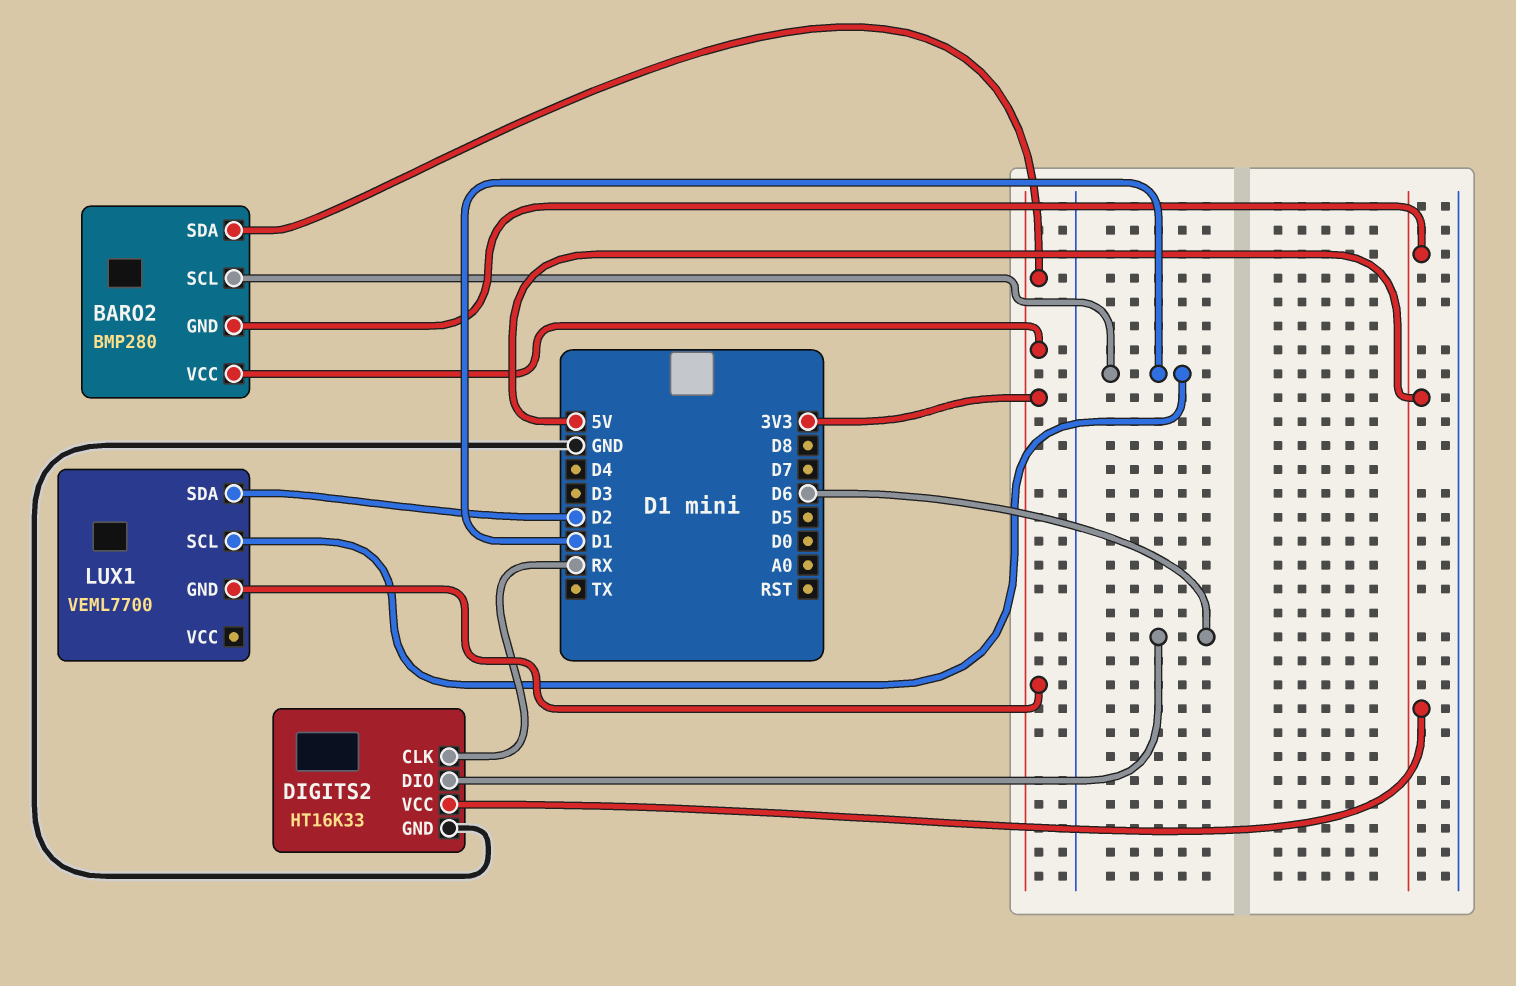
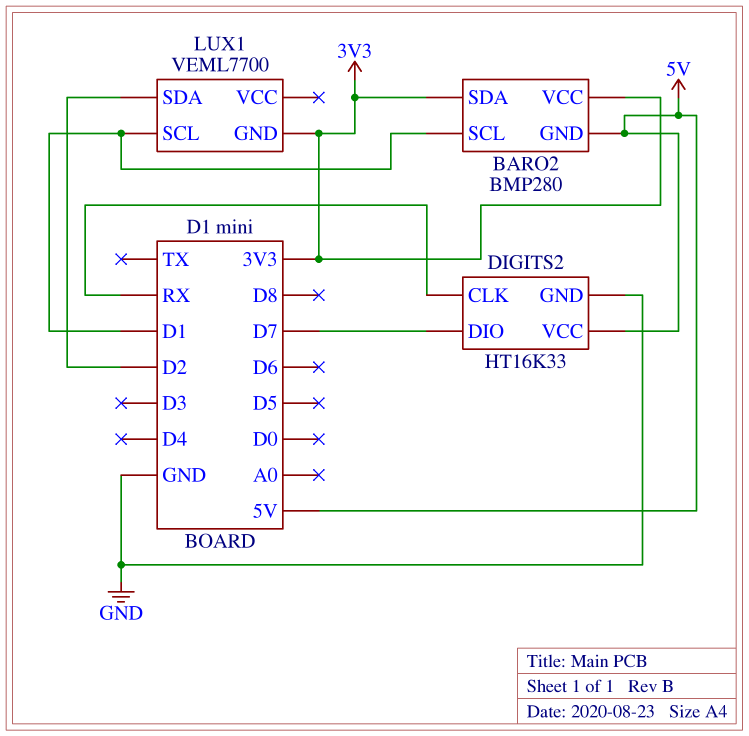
DIGITS2 pin DIO: D6 -> D7

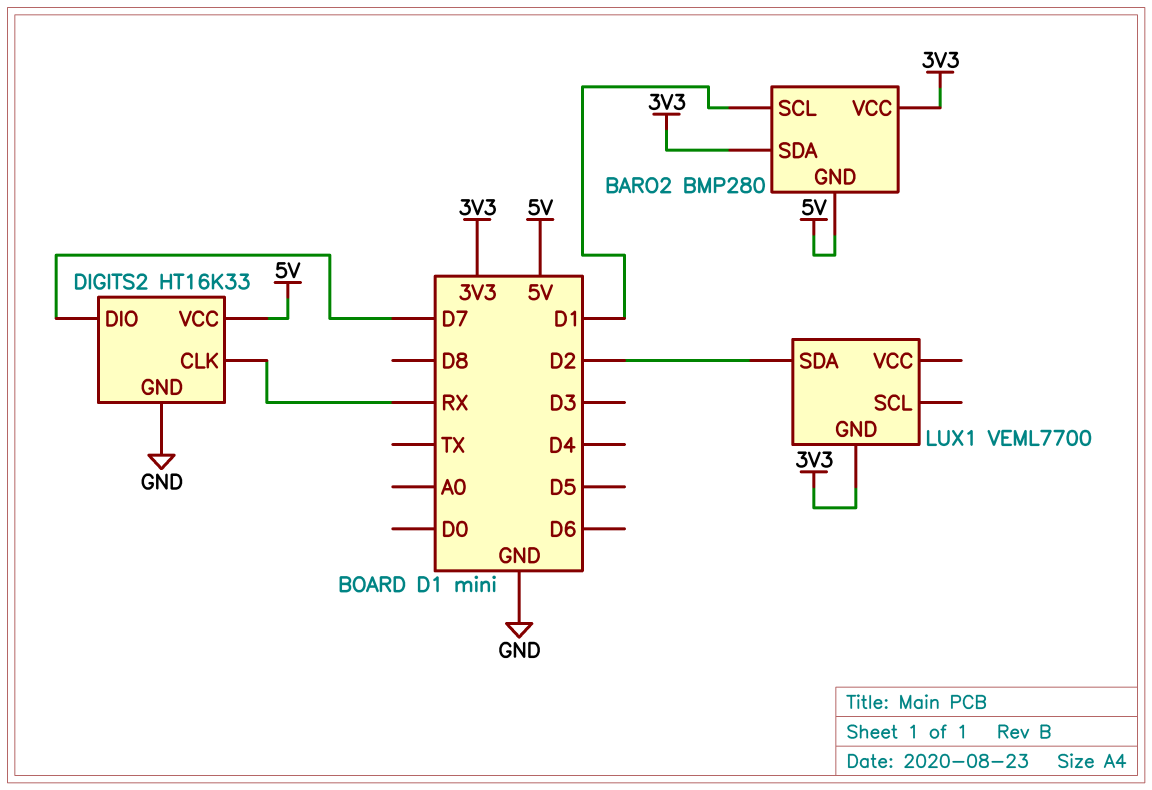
LUX1 pin SCL: D1 -> none

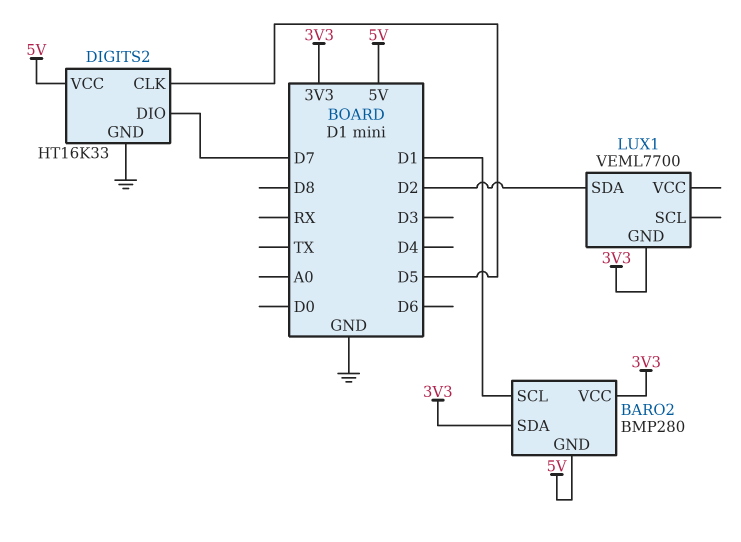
DIGITS2 pin CLK: RX -> D5

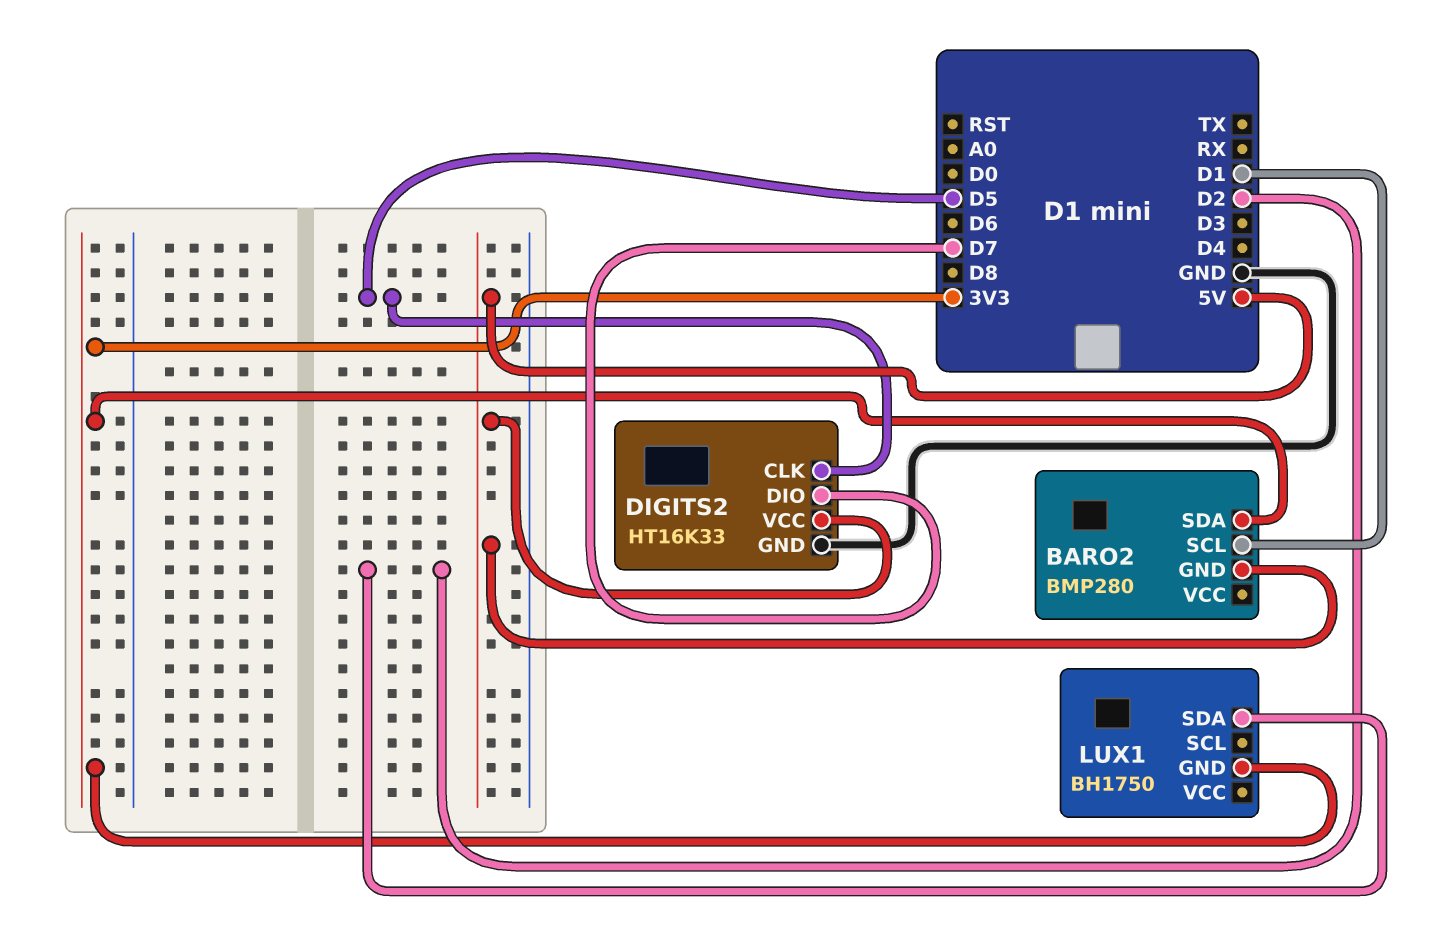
BARO2 pin VCC: 3V3 -> none
LUX1: VEML7700 -> BH1750

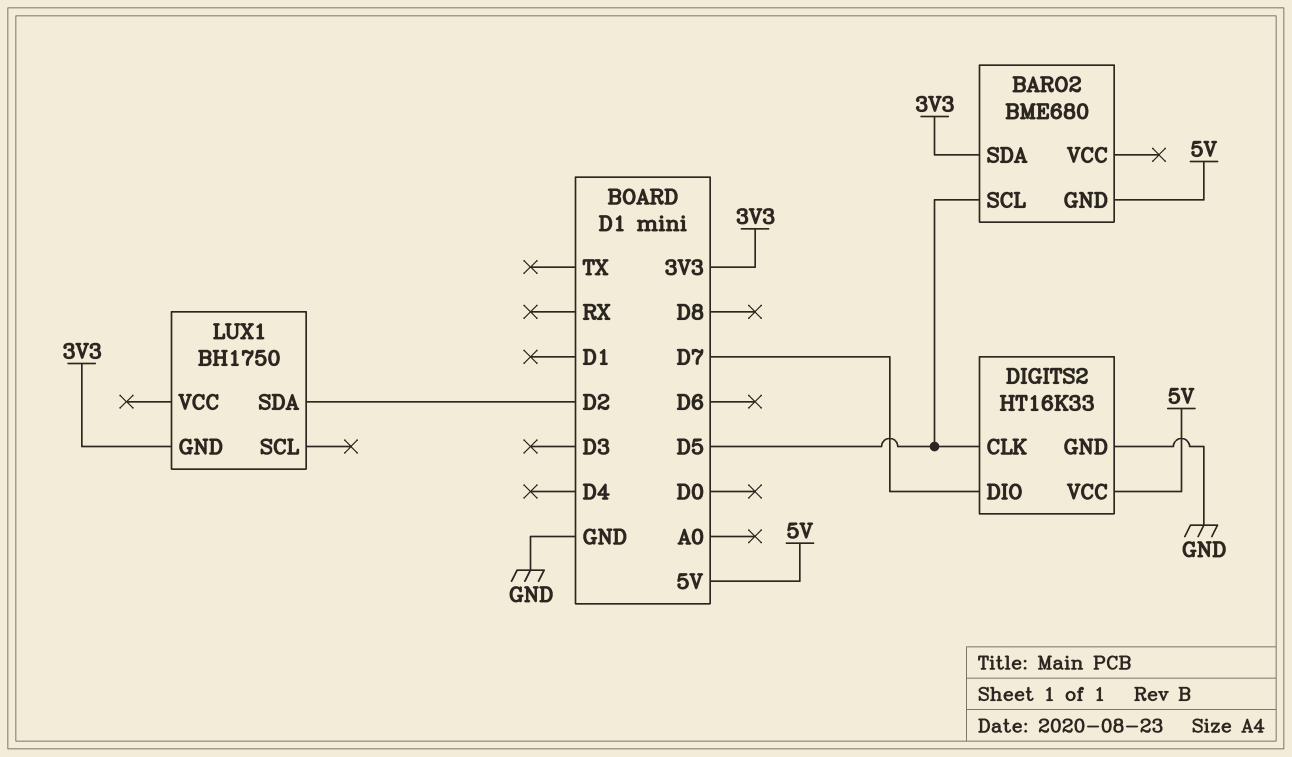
BARO2: BMP280 -> BME680
BARO2 pin SCL: D1 -> D5

